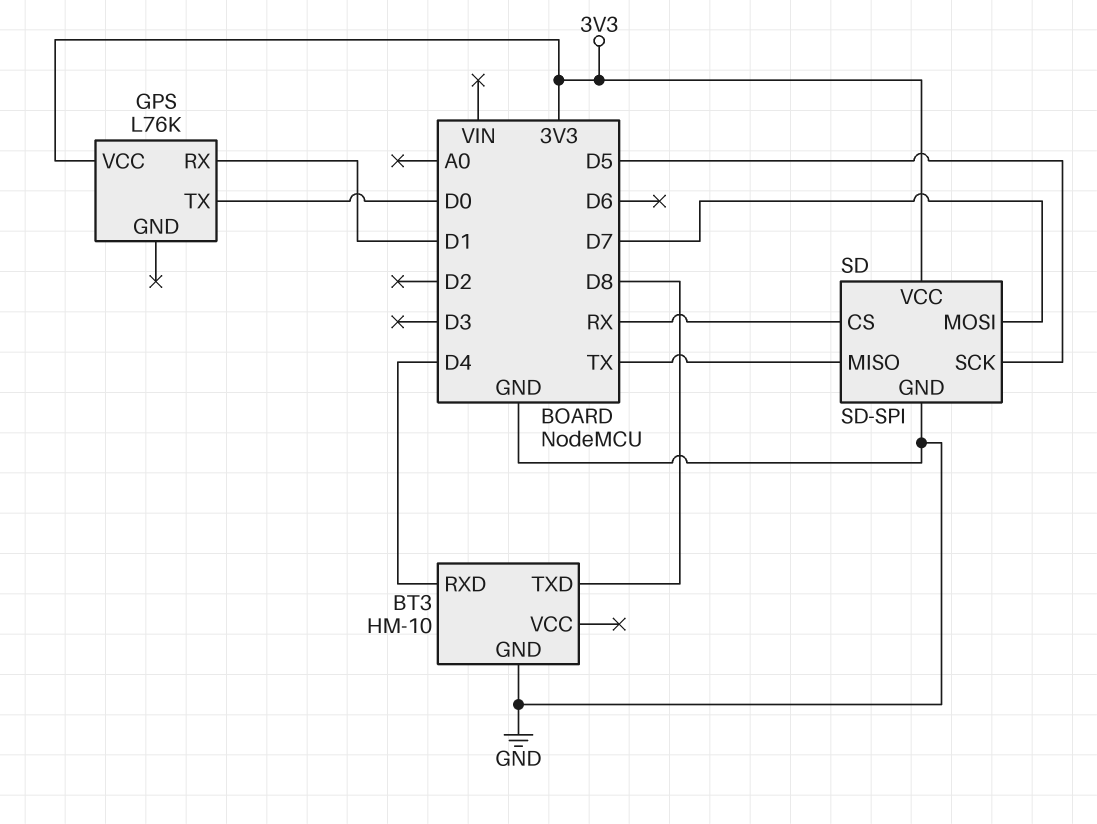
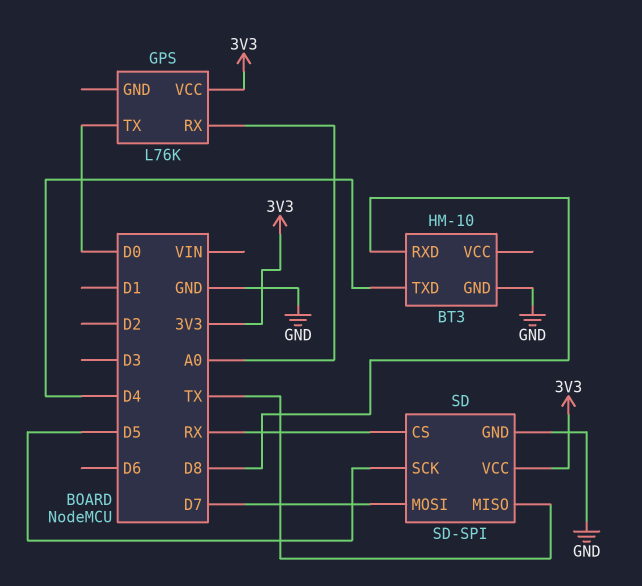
BT3 pin RXD: D4 -> D8
BT3 pin TXD: D8 -> D4
GPS pin RX: D1 -> A0

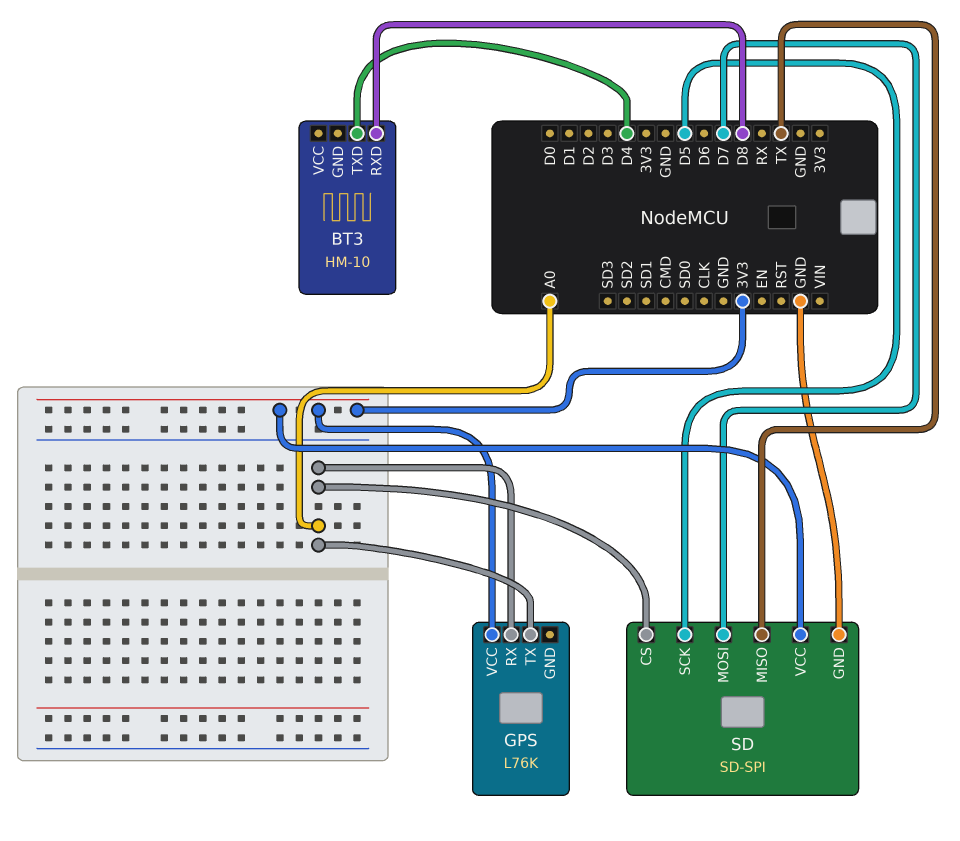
BT3 pin GND: GND -> none
GPS pin TX: D0 -> A0
SD pin CS: RX -> A0

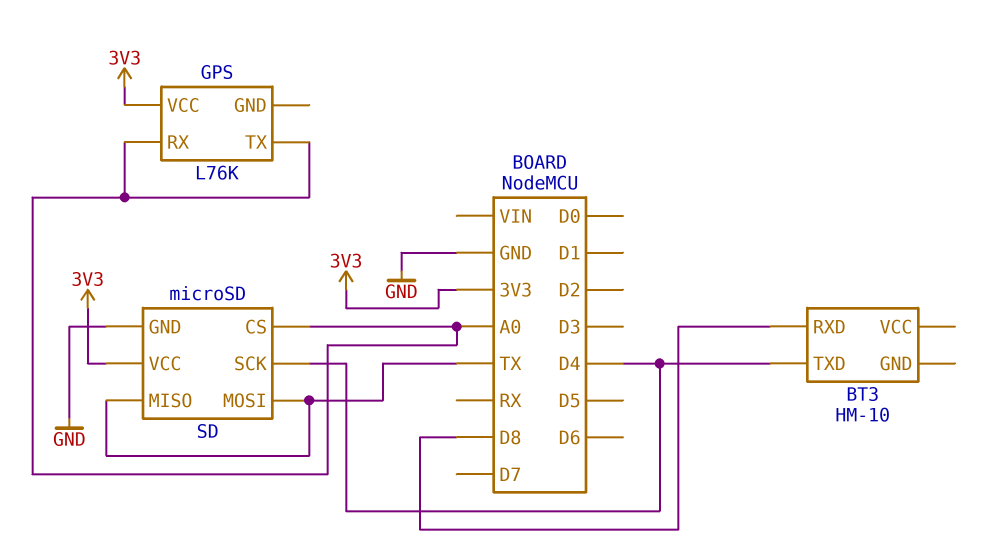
SD: SD-SPI -> microSD
SD pin MOSI: D7 -> TX
SD pin SCK: D5 -> D4

